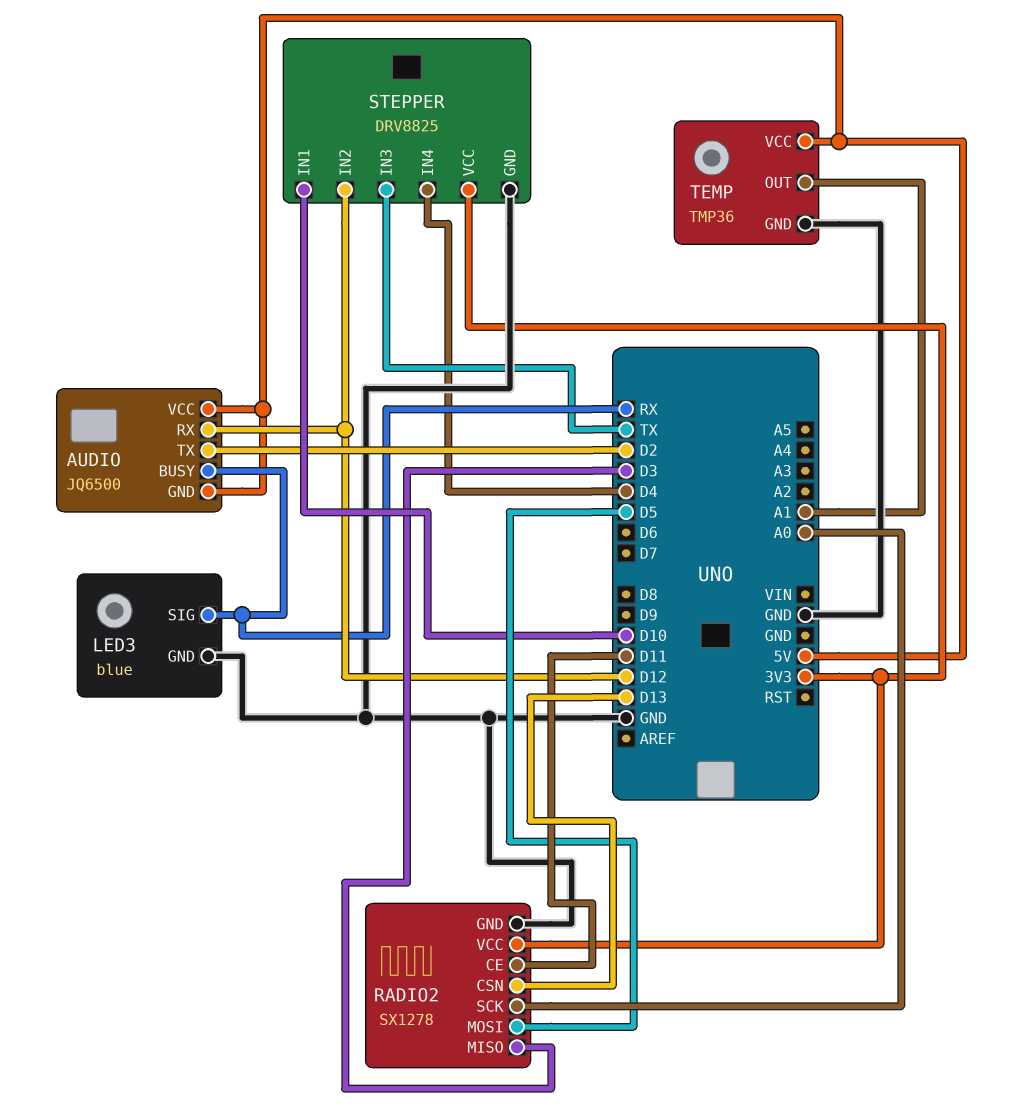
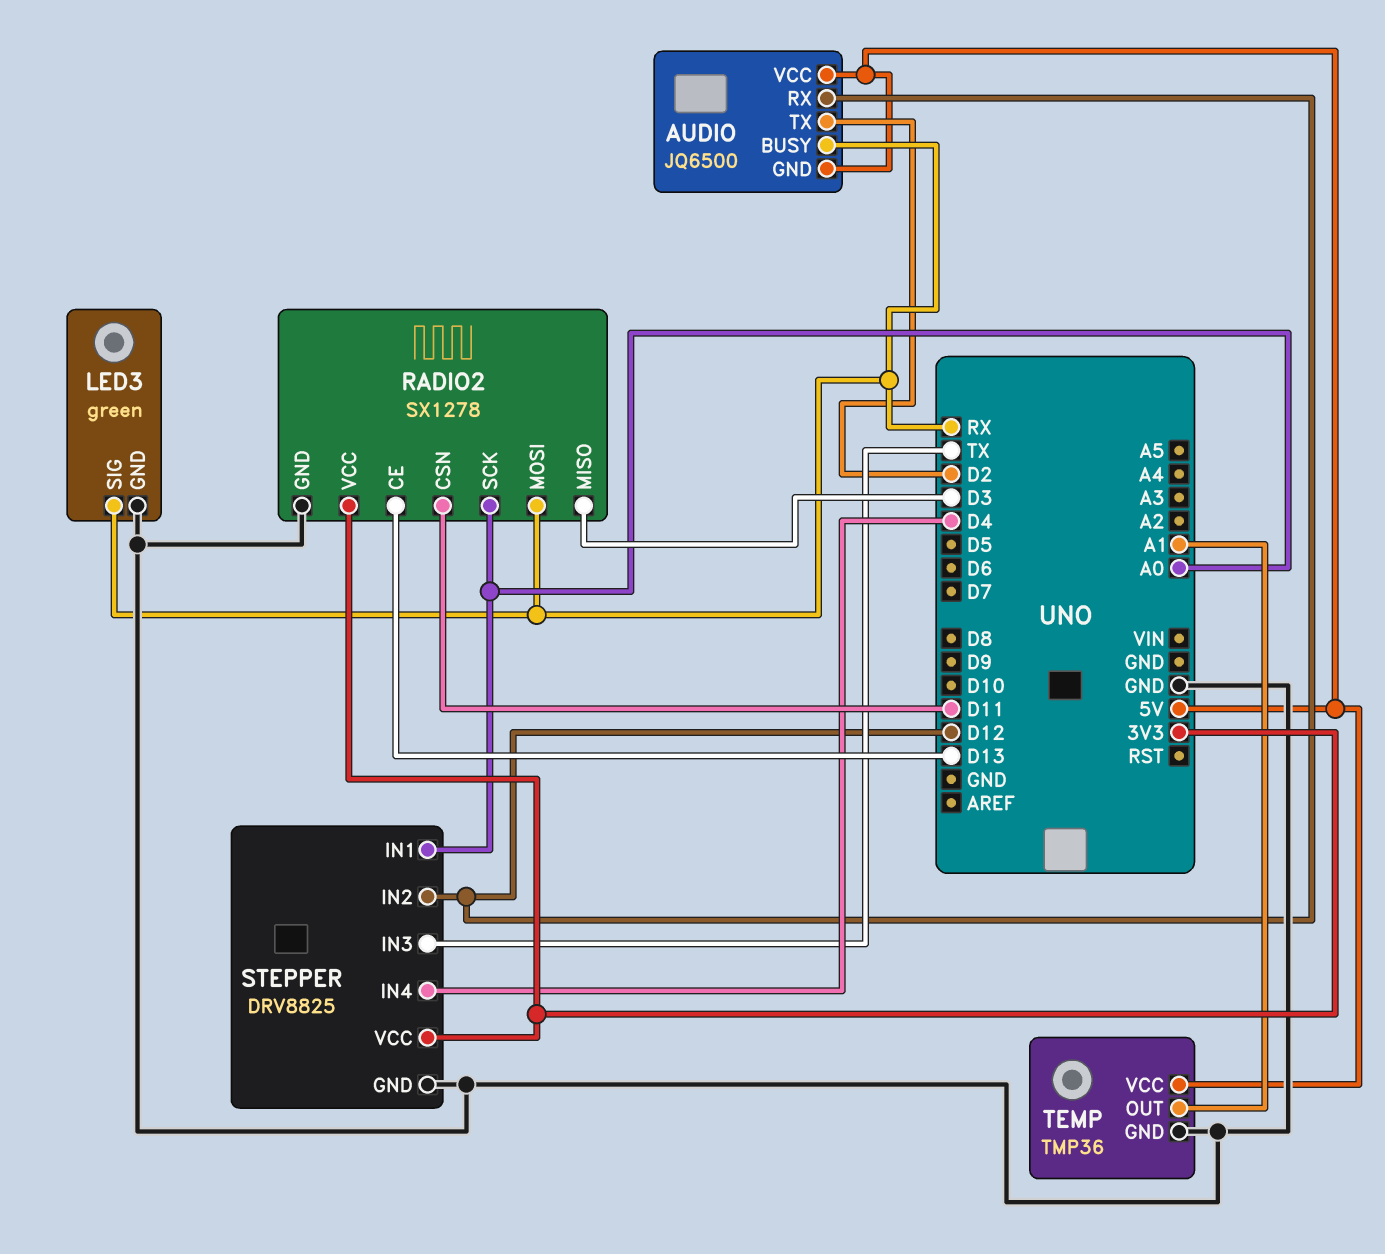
LED3: blue -> green
RADIO2 pin CE: D11 -> D13
RADIO2 pin CSN: D13 -> D11
RADIO2 pin MOSI: D5 -> RX
STEPPER pin IN1: D10 -> A0

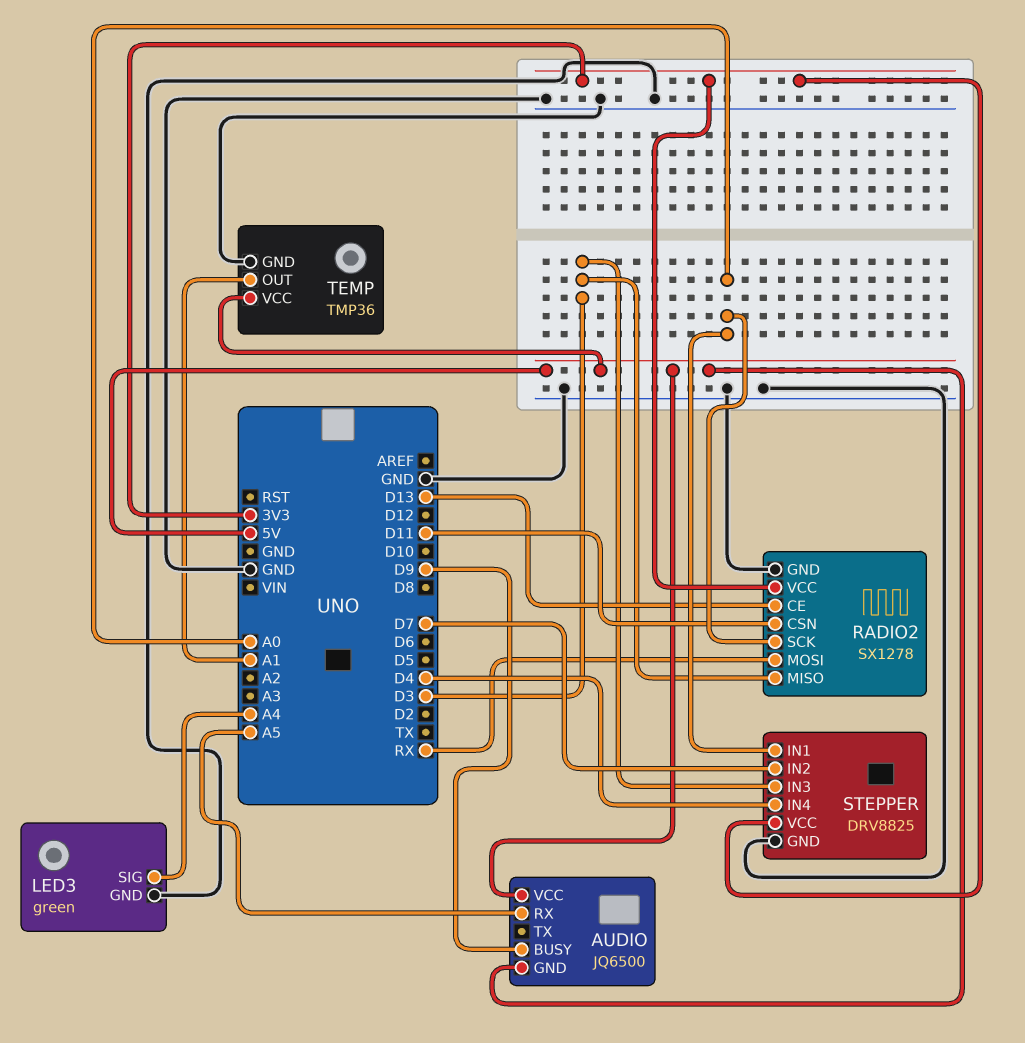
AUDIO pin BUSY: RX -> D9
AUDIO pin RX: D12 -> A5
AUDIO pin TX: D2 -> none
LED3 pin SIG: RX -> A4
STEPPER pin IN2: D12 -> D7
STEPPER pin IN3: TX -> D3

